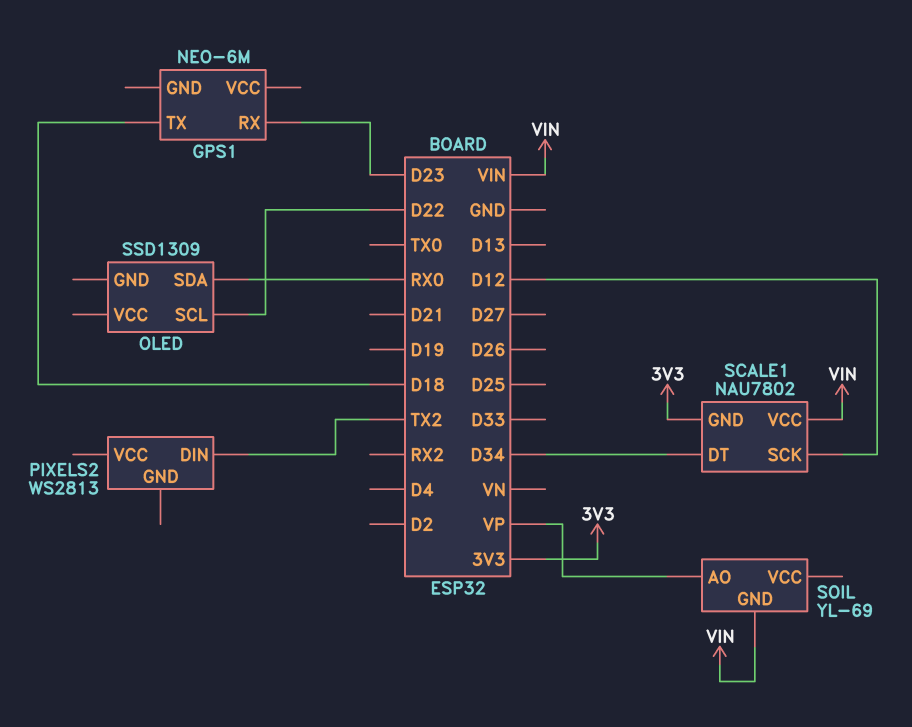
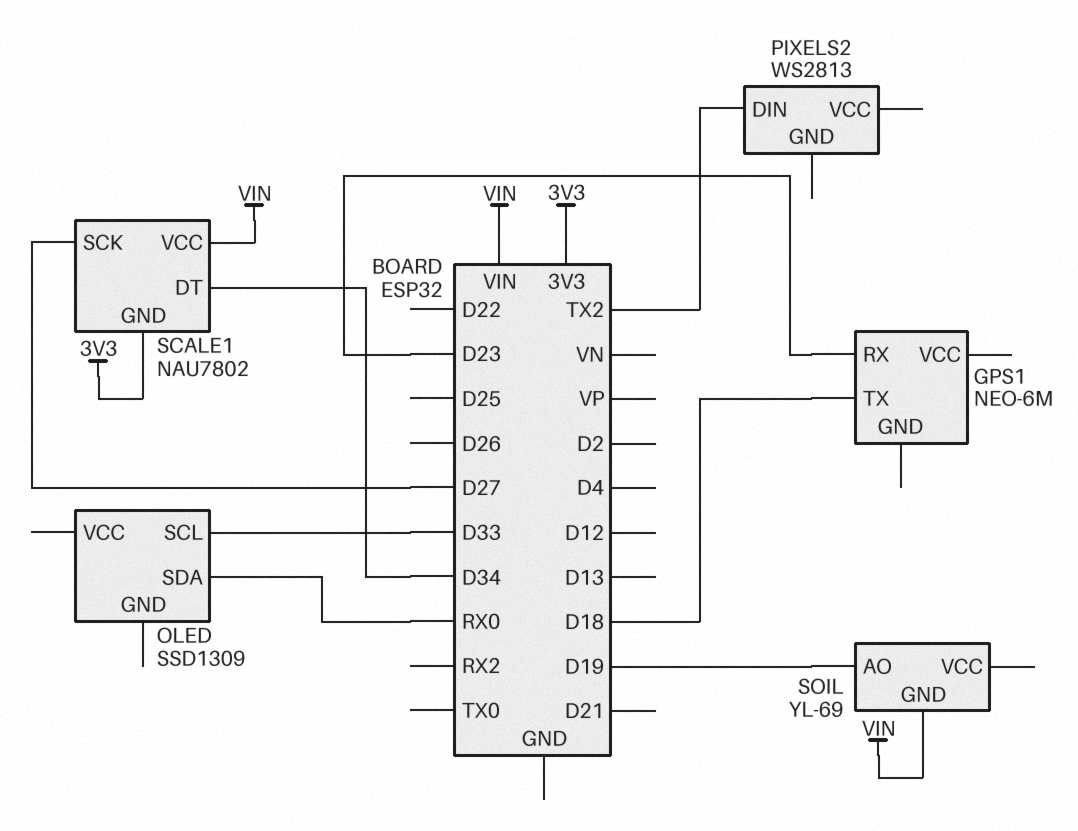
OLED pin SCL: D22 -> D33
SCALE1 pin SCK: D12 -> D27
SOIL pin AO: VP -> D19

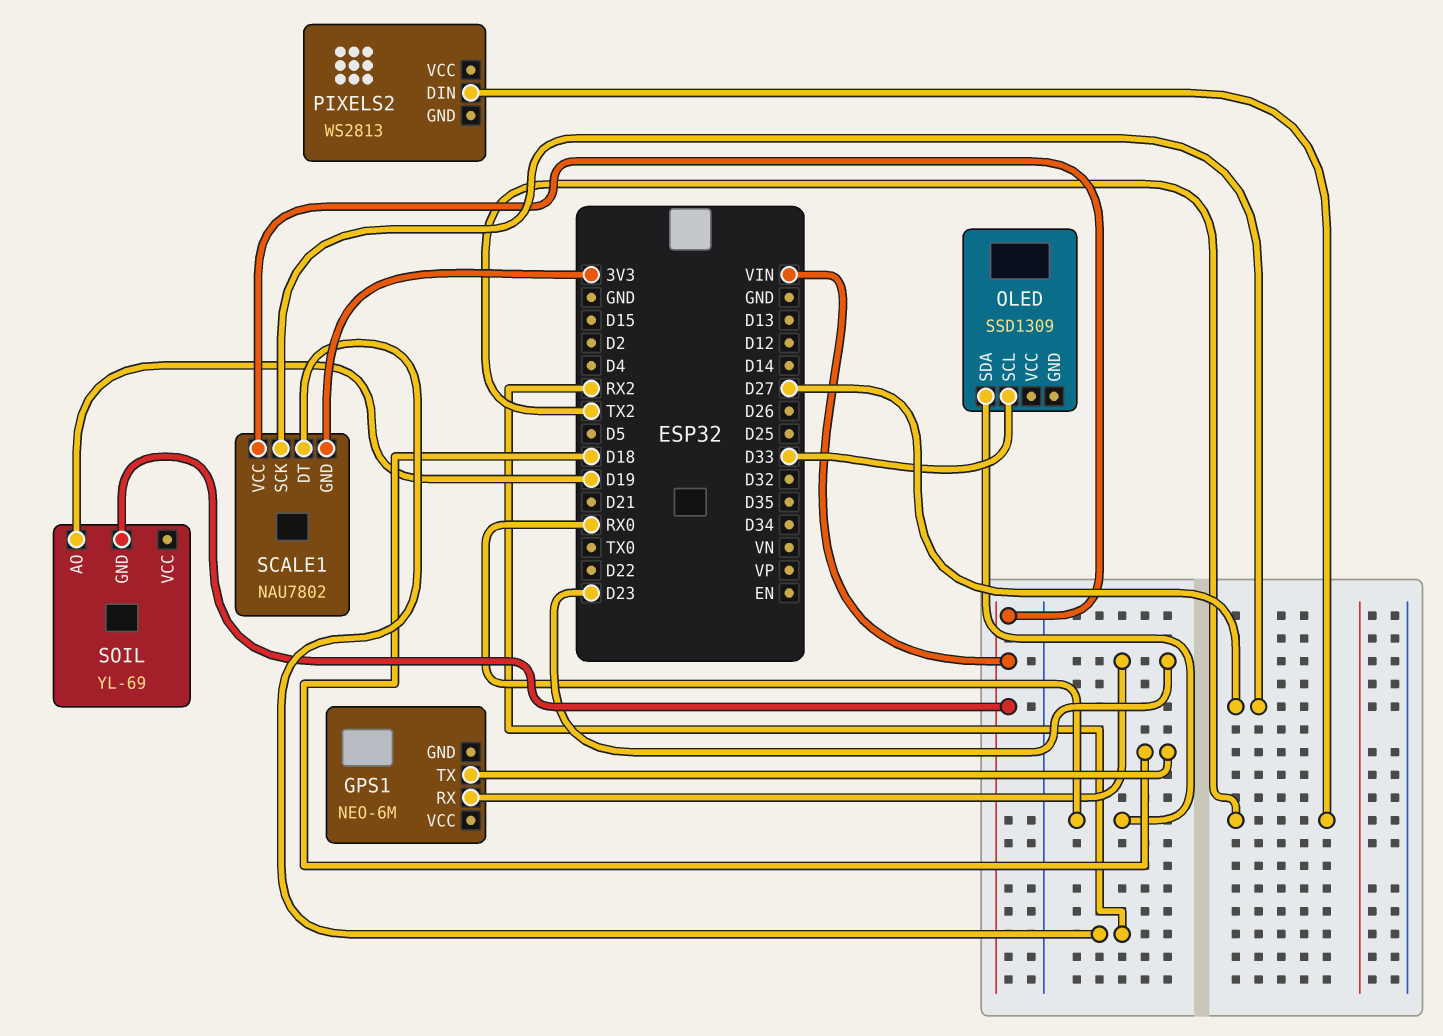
SCALE1 pin DT: D34 -> RX2

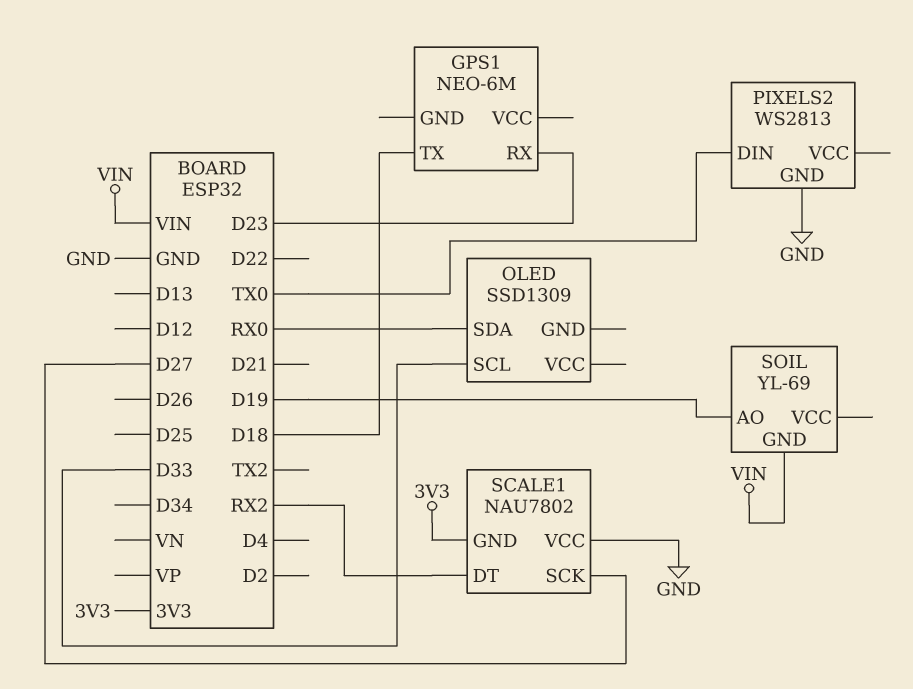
PIXELS2 pin DIN: TX2 -> TX0
PIXELS2 pin GND: none -> GND
SCALE1 pin VCC: VIN -> GND

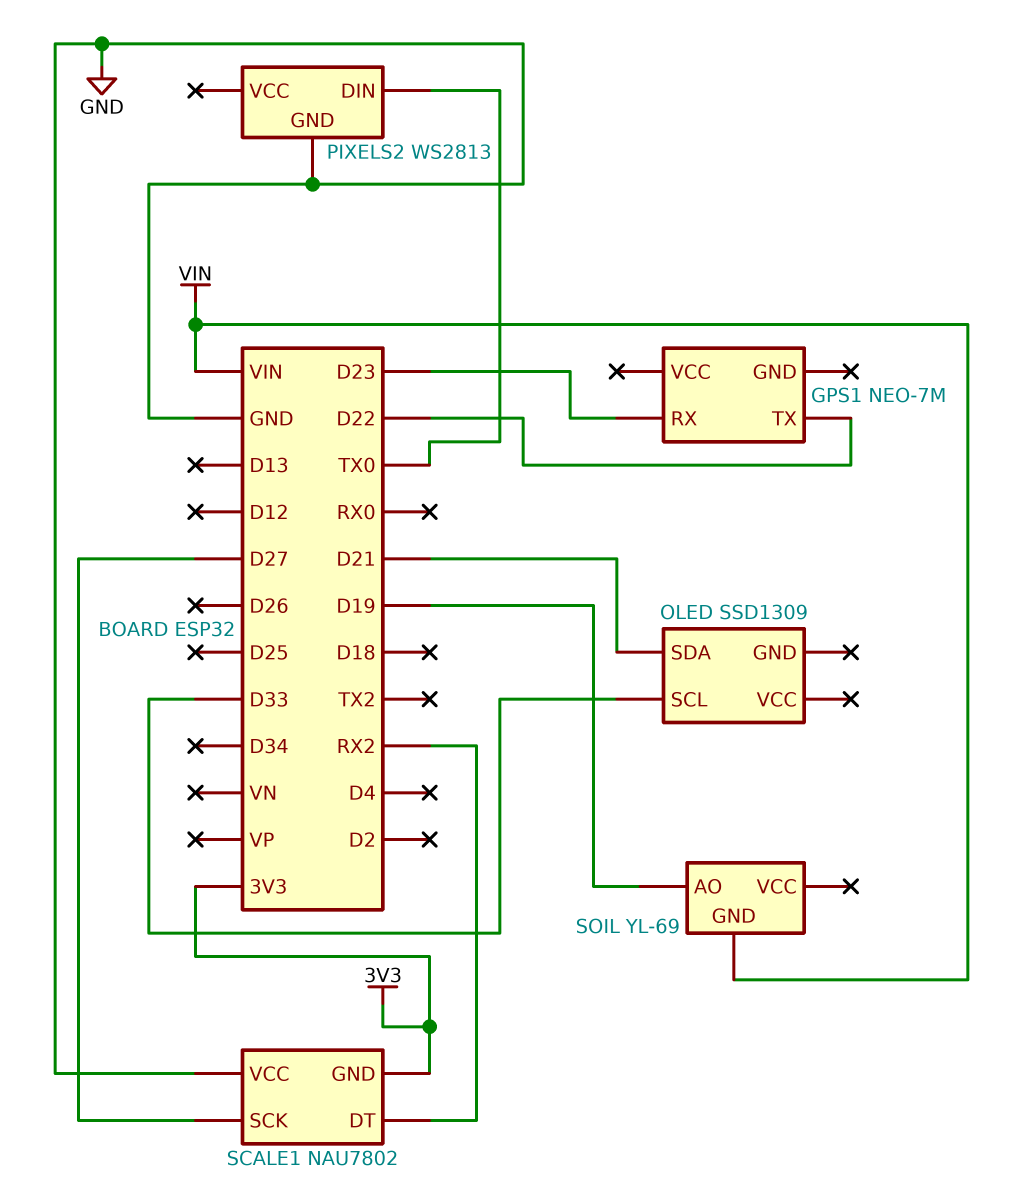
GPS1: NEO-6M -> NEO-7M
GPS1 pin TX: D18 -> D22
OLED pin SDA: RX0 -> D21

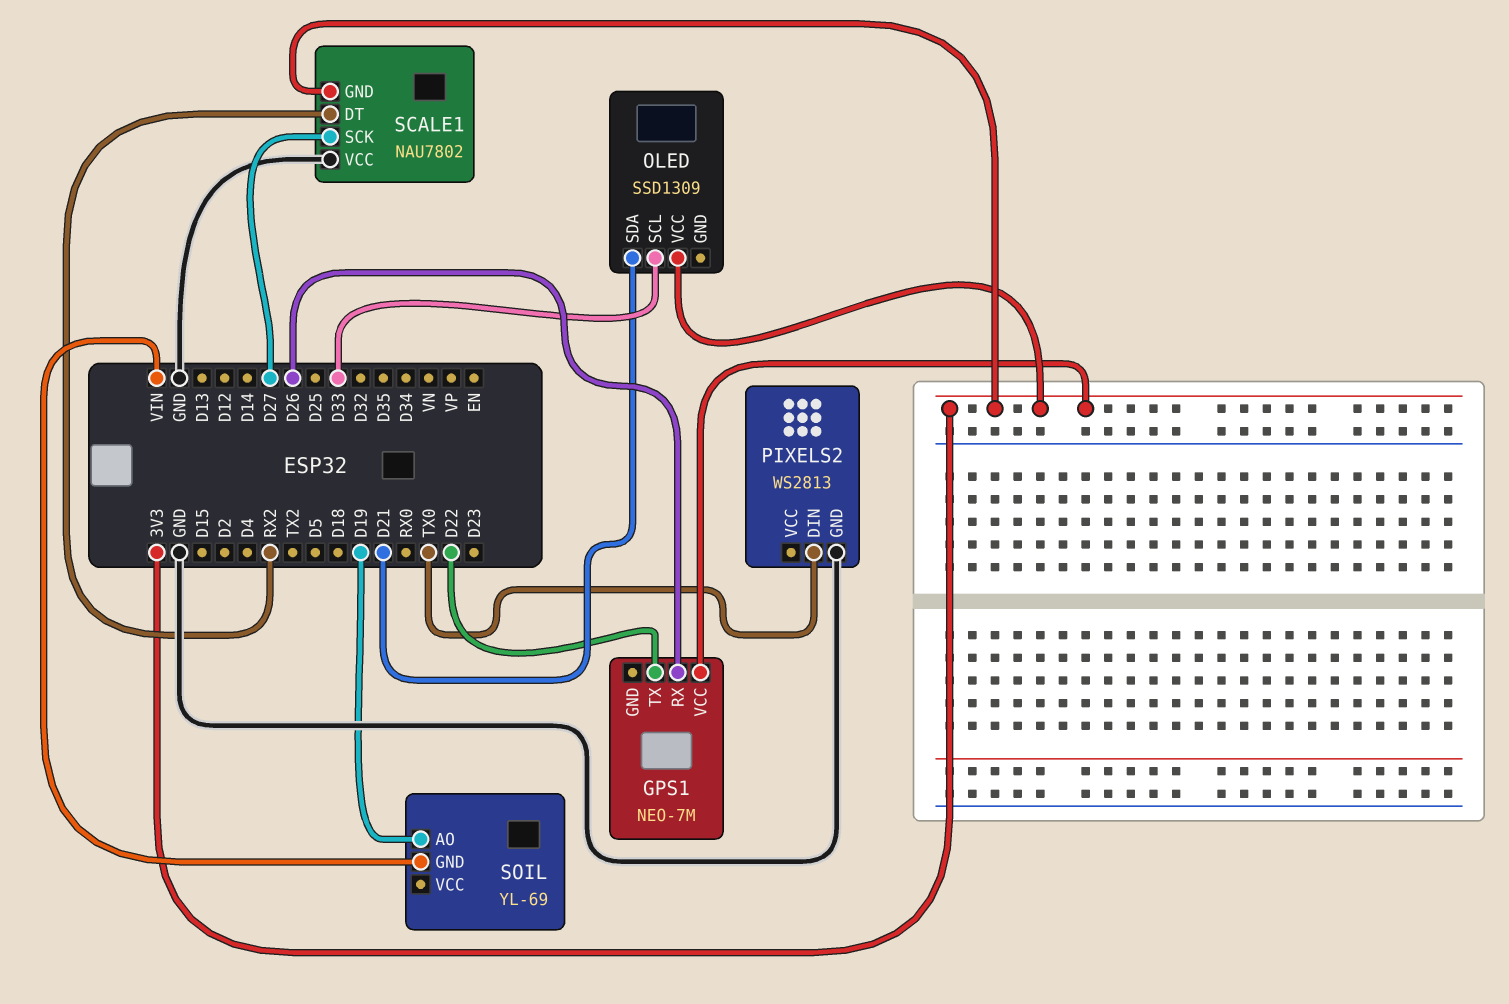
GPS1 pin RX: D23 -> D26
GPS1 pin VCC: none -> 3V3
OLED pin VCC: none -> 3V3

